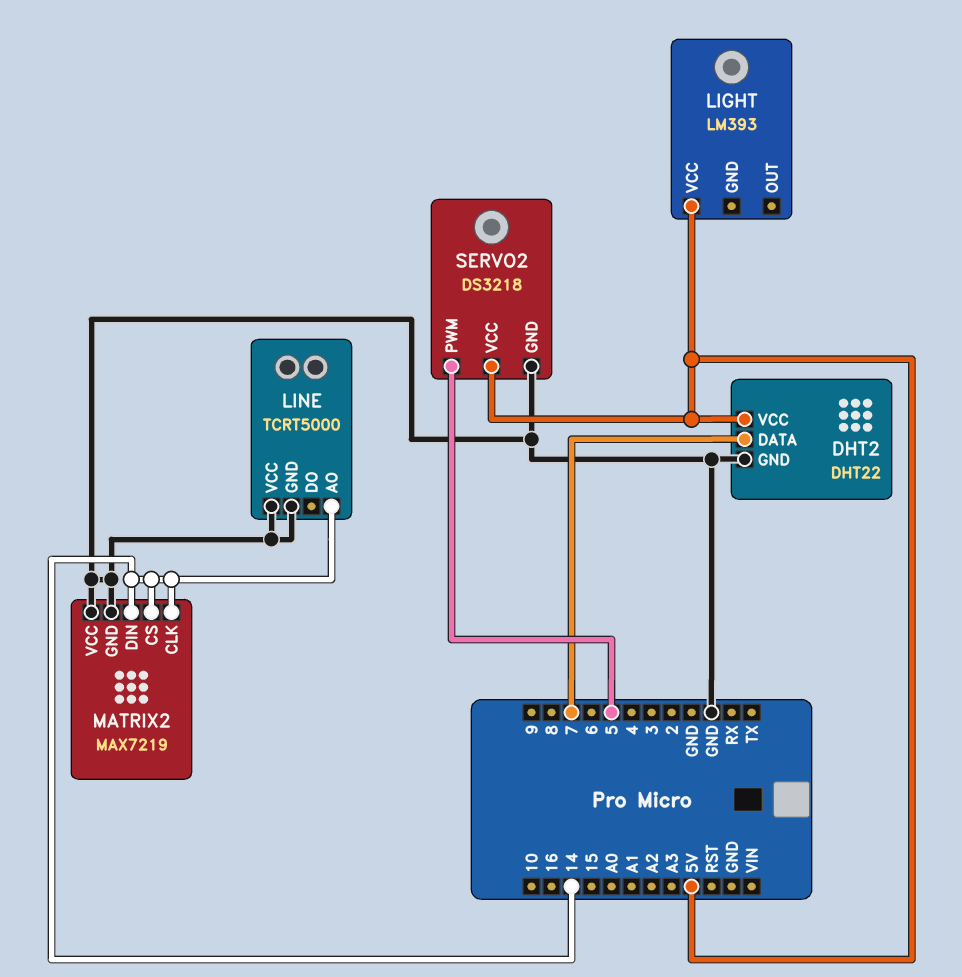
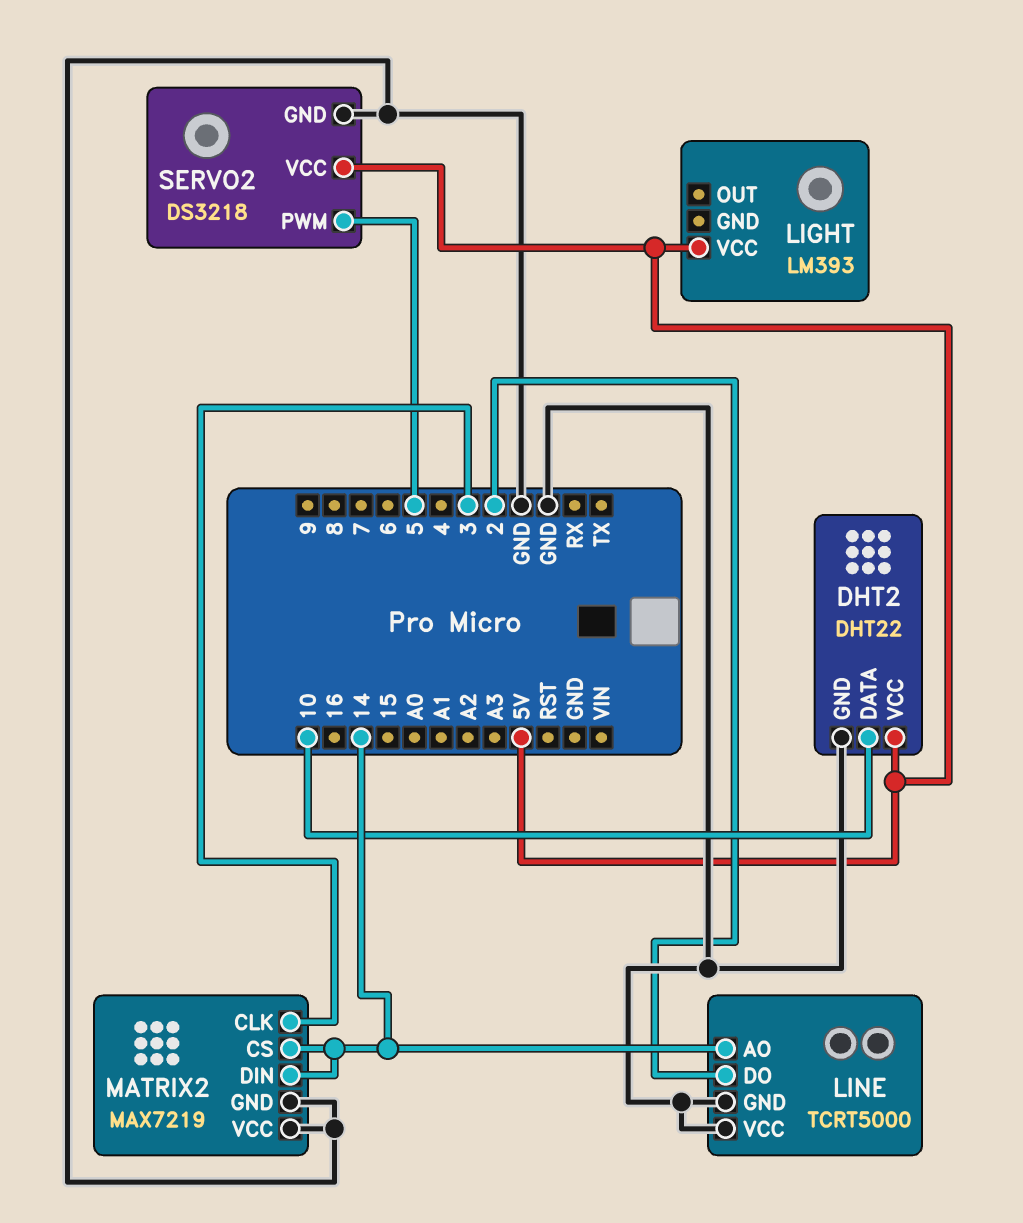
DHT2 pin DATA: 7 -> 10
LINE pin DO: none -> 2
MATRIX2 pin CLK: 14 -> 3

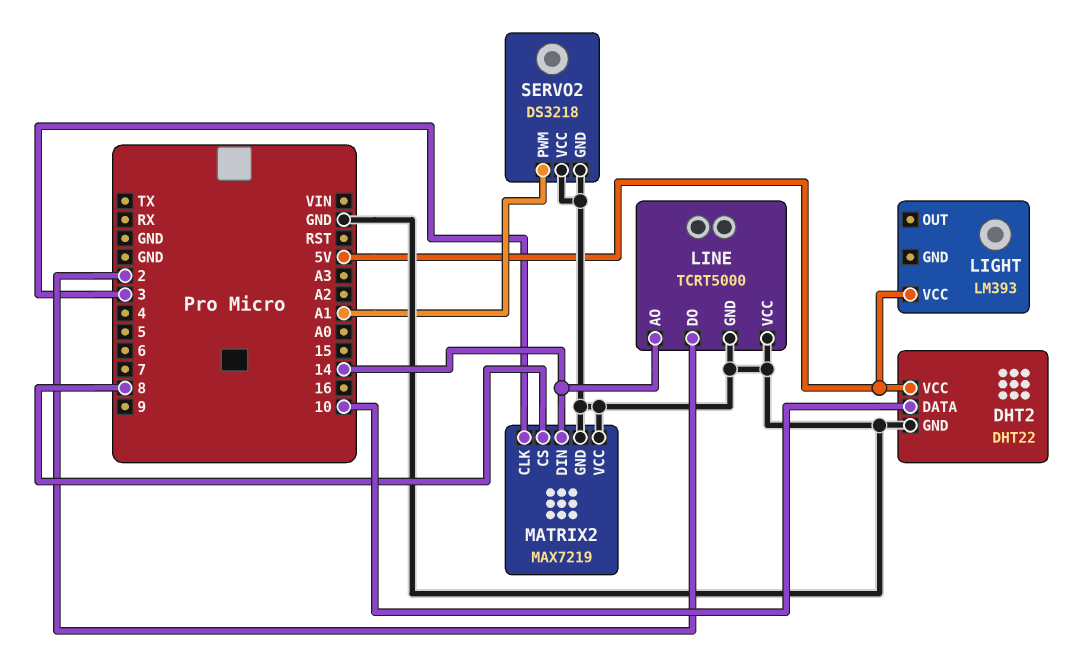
MATRIX2 pin CS: 14 -> 8
SERVO2 pin PWM: 5 -> A1
SERVO2 pin VCC: 5V -> GND

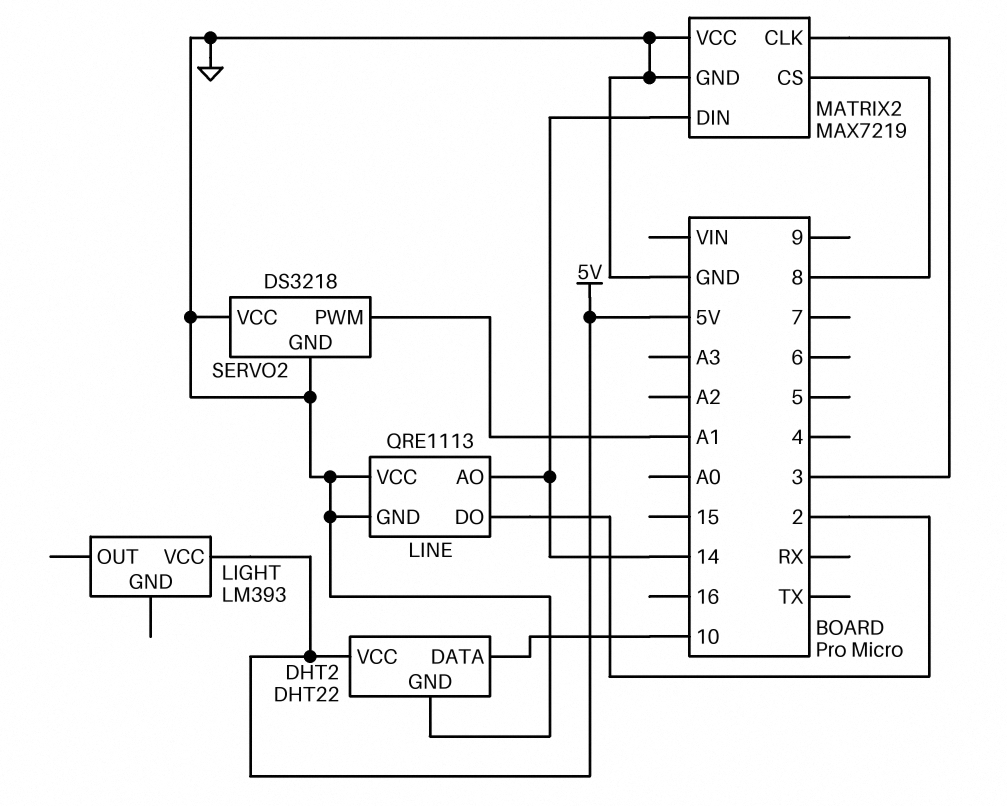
LINE: TCRT5000 -> QRE1113

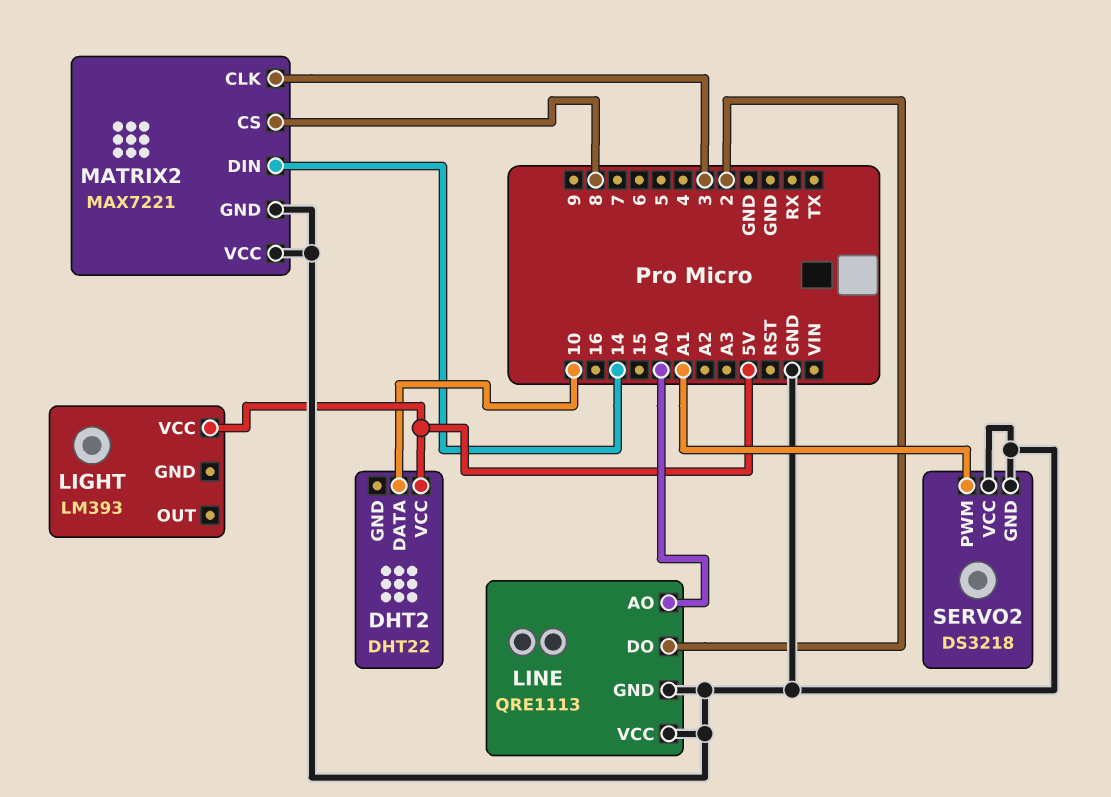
DHT2 pin GND: GND -> none
LINE pin AO: 14 -> A0
MATRIX2: MAX7219 -> MAX7221

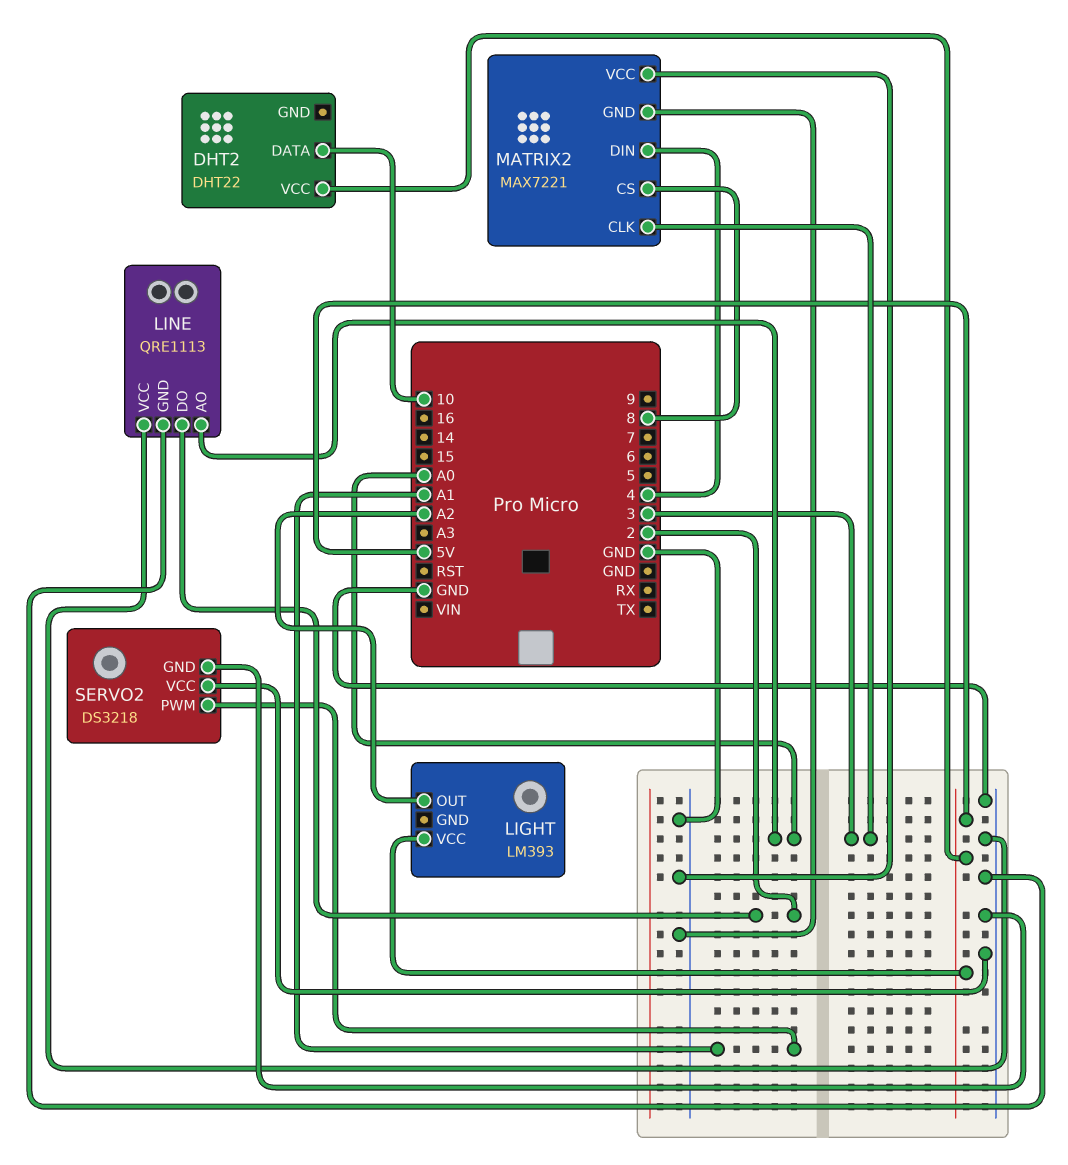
LIGHT pin OUT: none -> A2
MATRIX2 pin DIN: 14 -> 4

